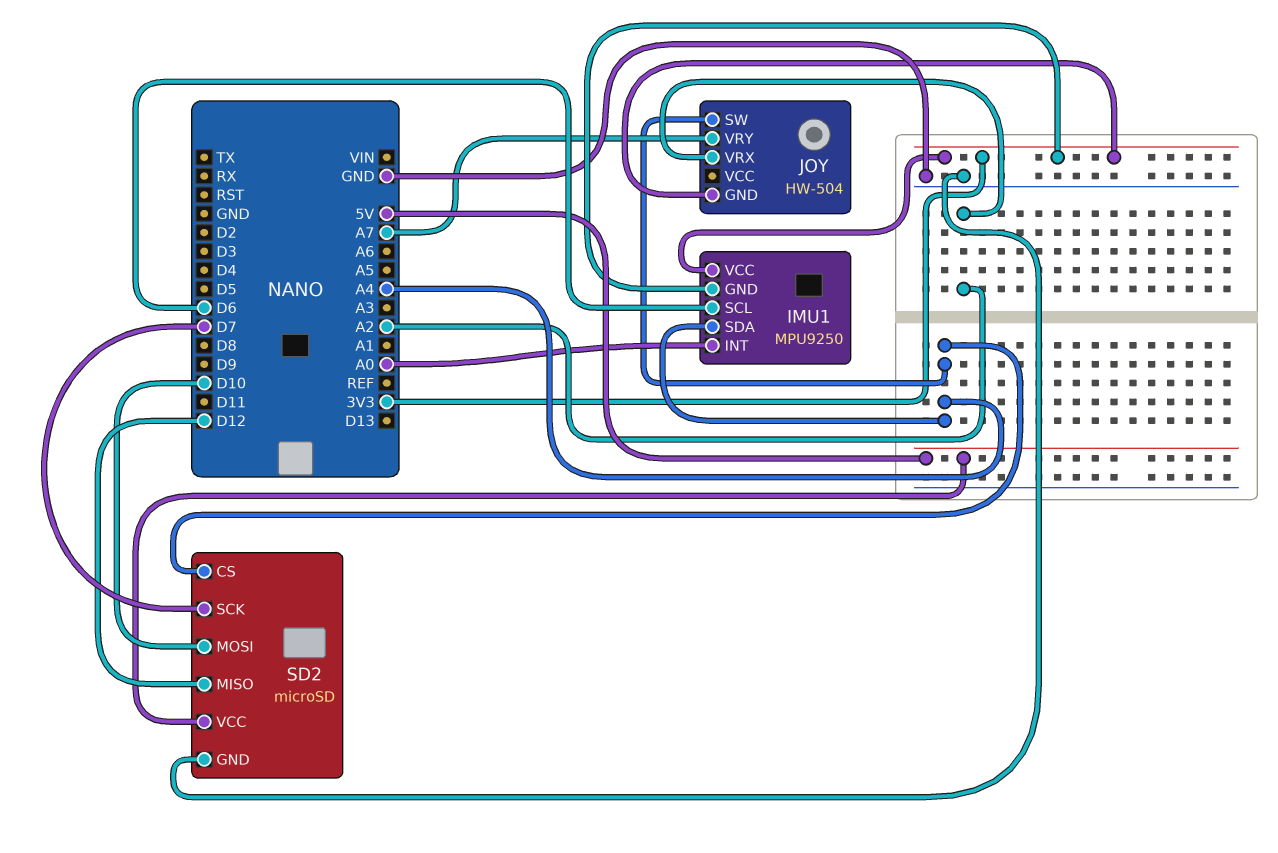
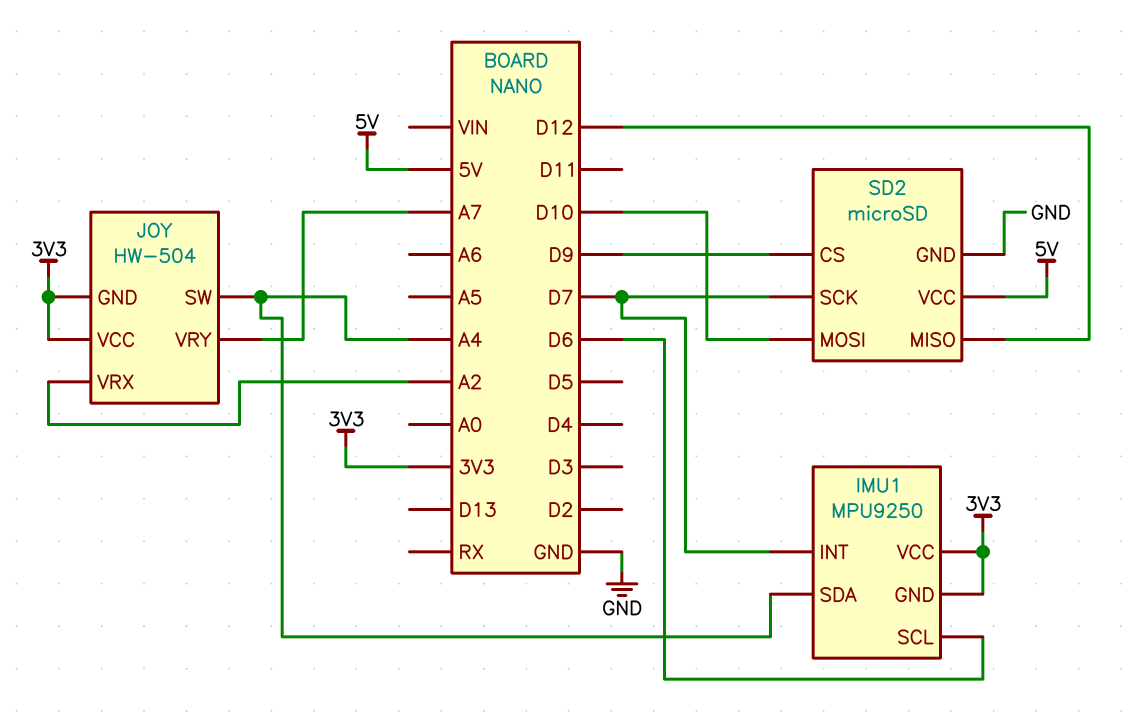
IMU1 pin INT: A0 -> D7
JOY pin VCC: none -> 3V3
SD2 pin CS: A4 -> D9

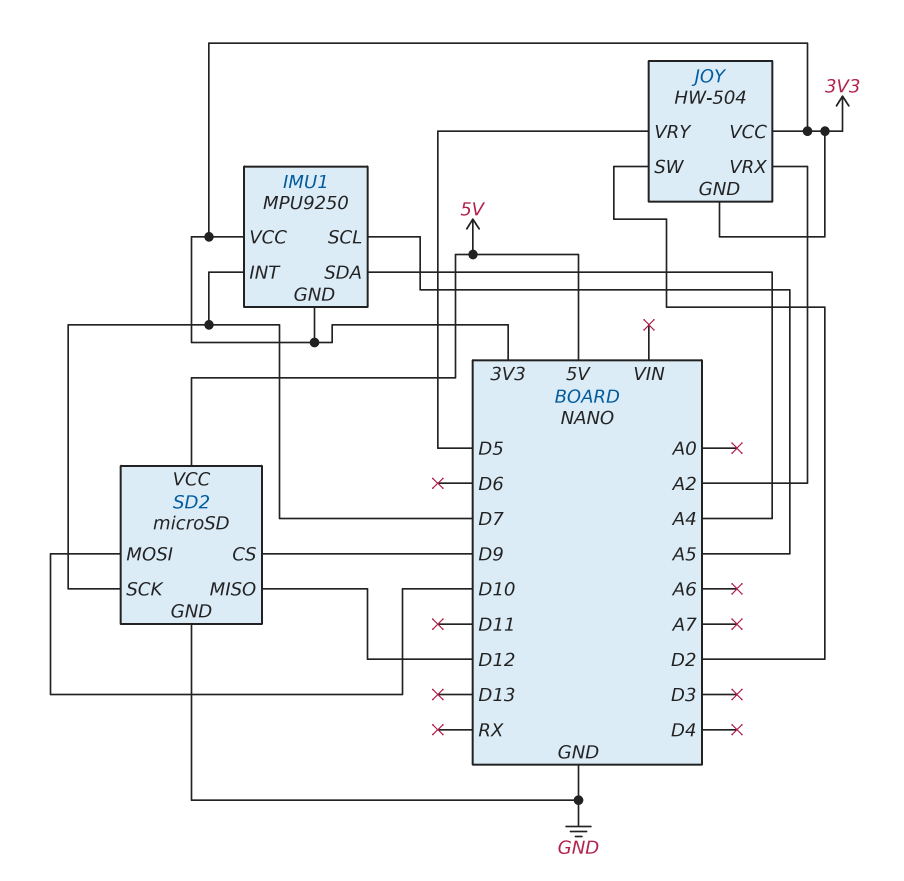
IMU1 pin SCL: D6 -> A5
JOY pin SW: A4 -> D2
JOY pin VRY: A7 -> D5

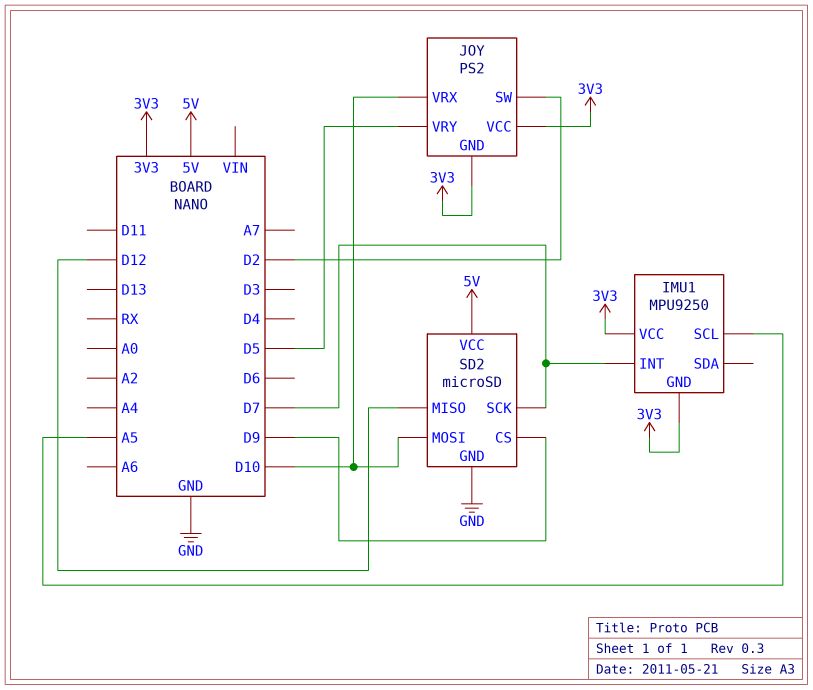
IMU1 pin SDA: A4 -> none
JOY: HW-504 -> PS2
JOY pin VRX: A2 -> D10

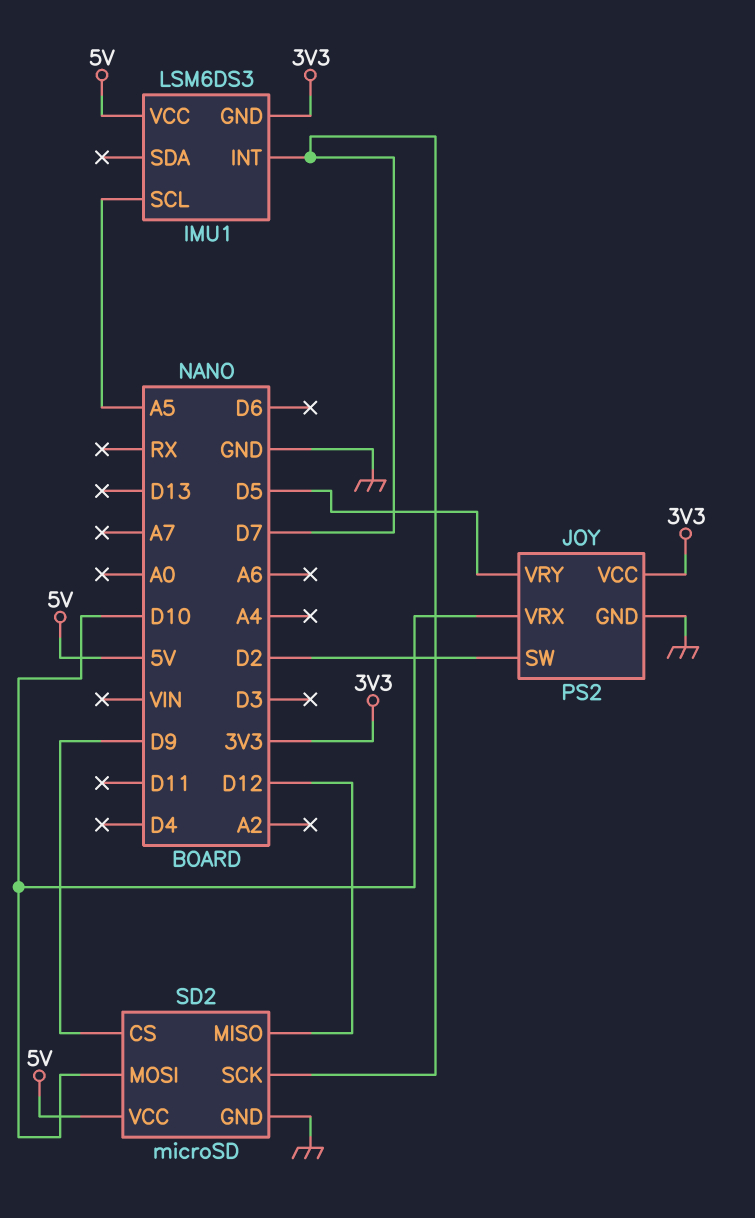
IMU1: MPU9250 -> LSM6DS3
IMU1 pin VCC: 3V3 -> 5V
JOY pin GND: 3V3 -> GND

